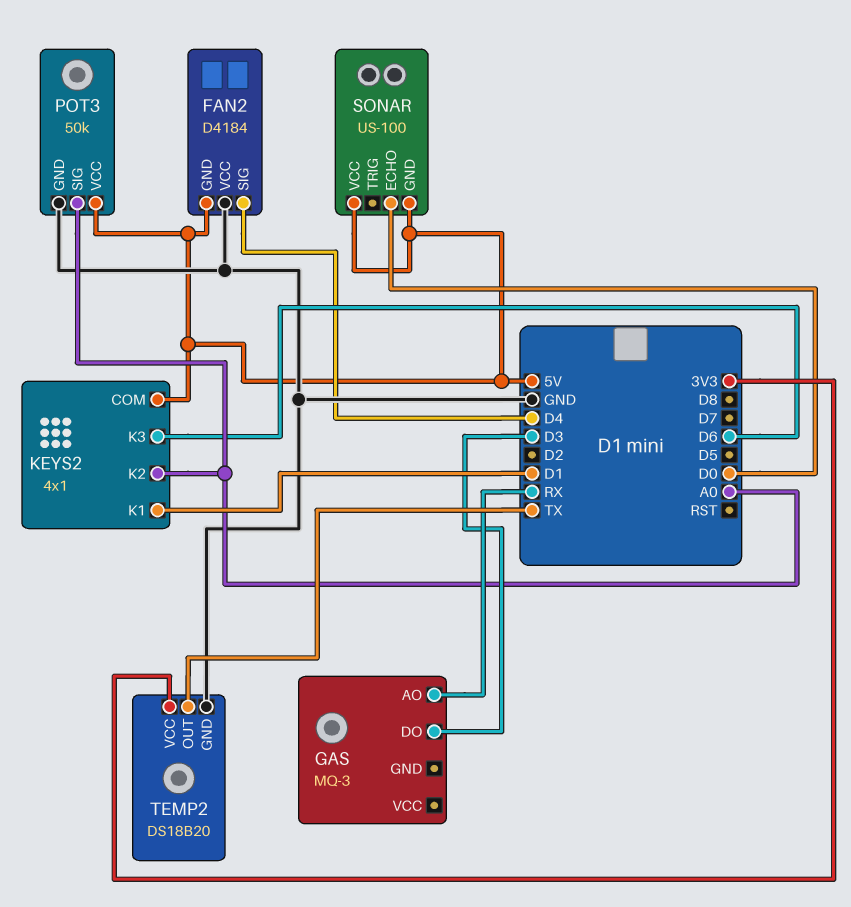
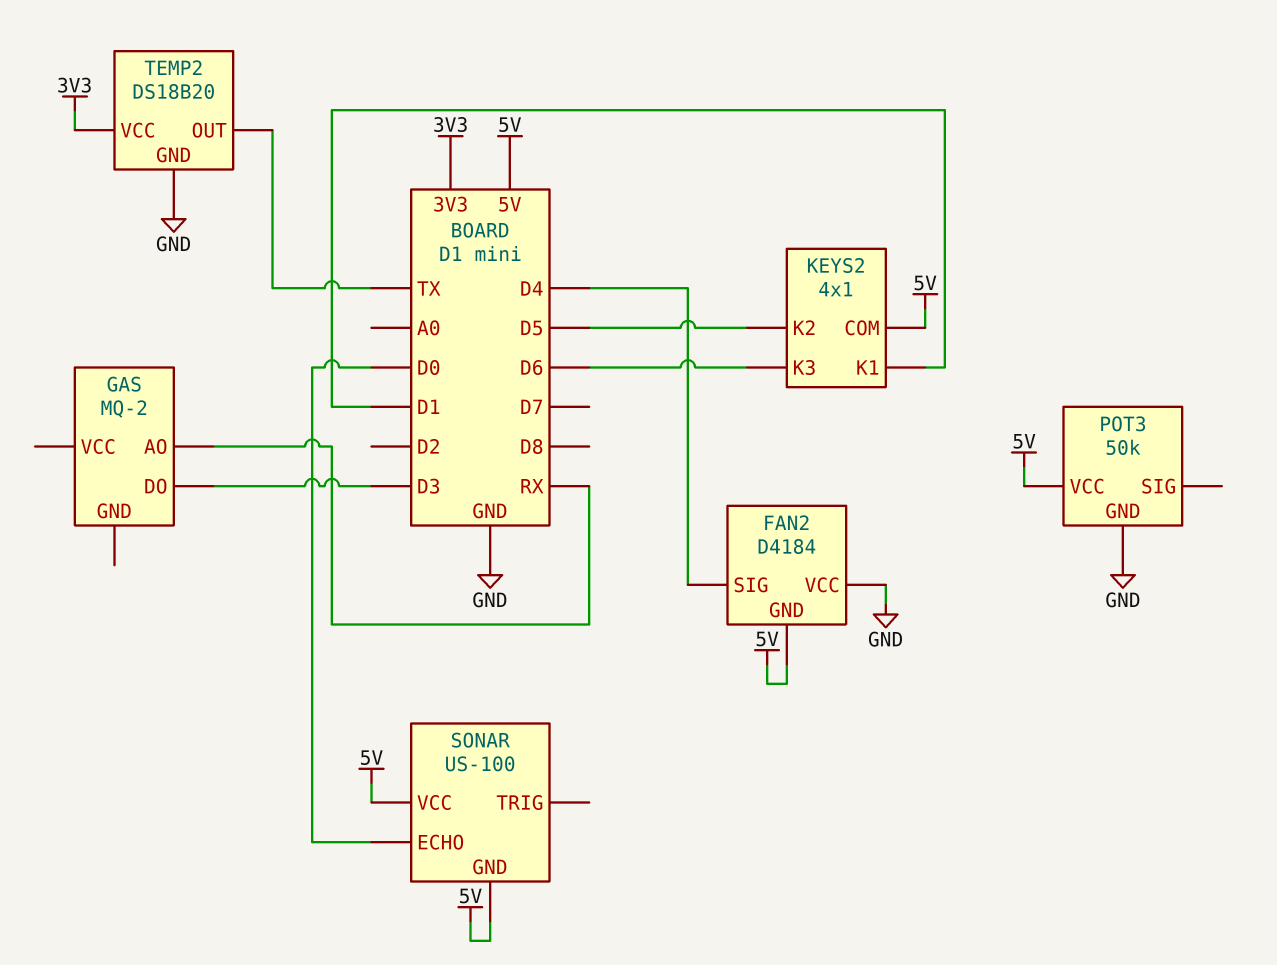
GAS: MQ-3 -> MQ-2
KEYS2 pin K2: A0 -> D5
POT3 pin SIG: A0 -> none

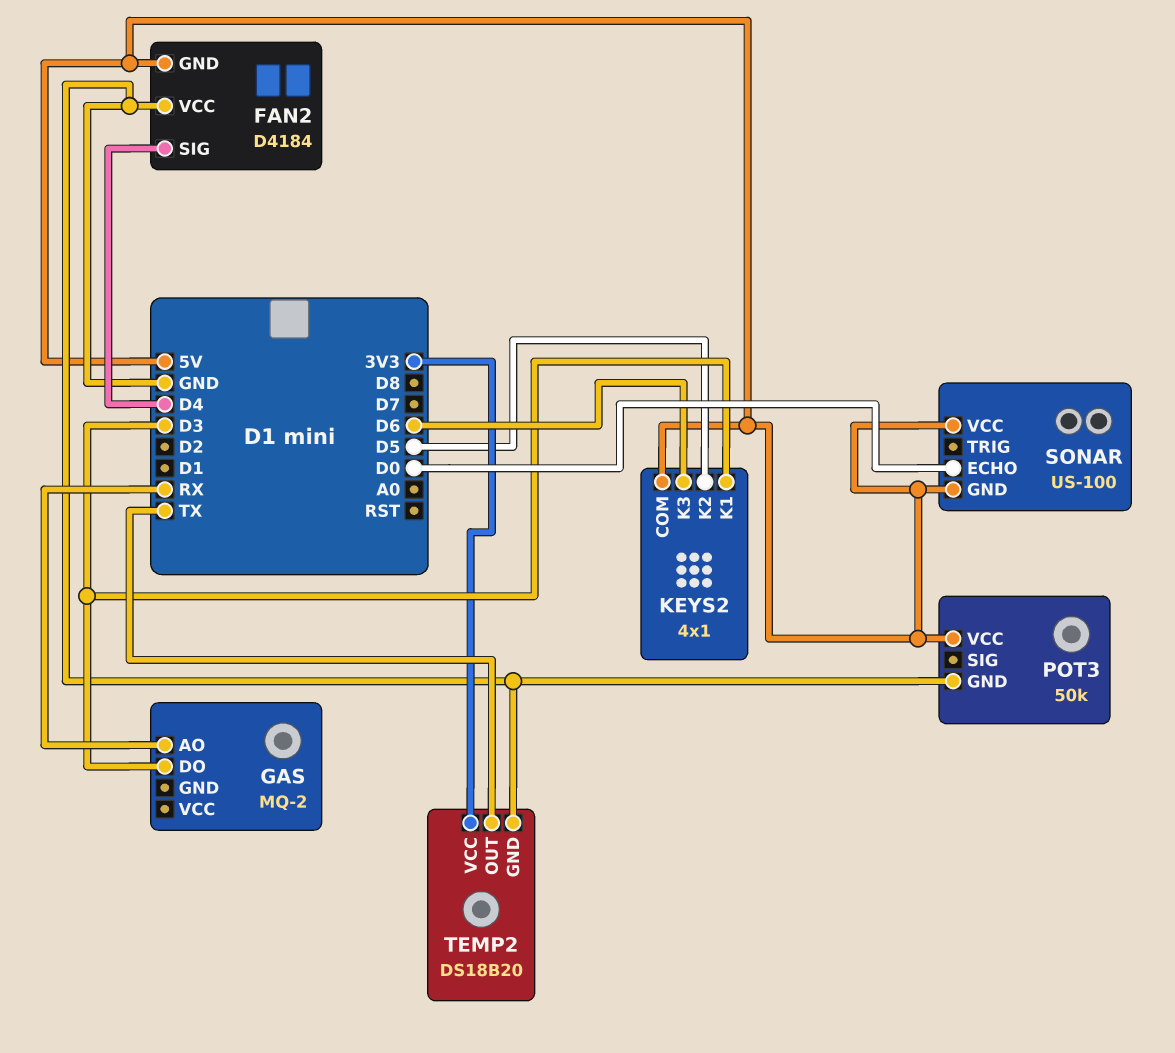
KEYS2 pin K1: D1 -> D3

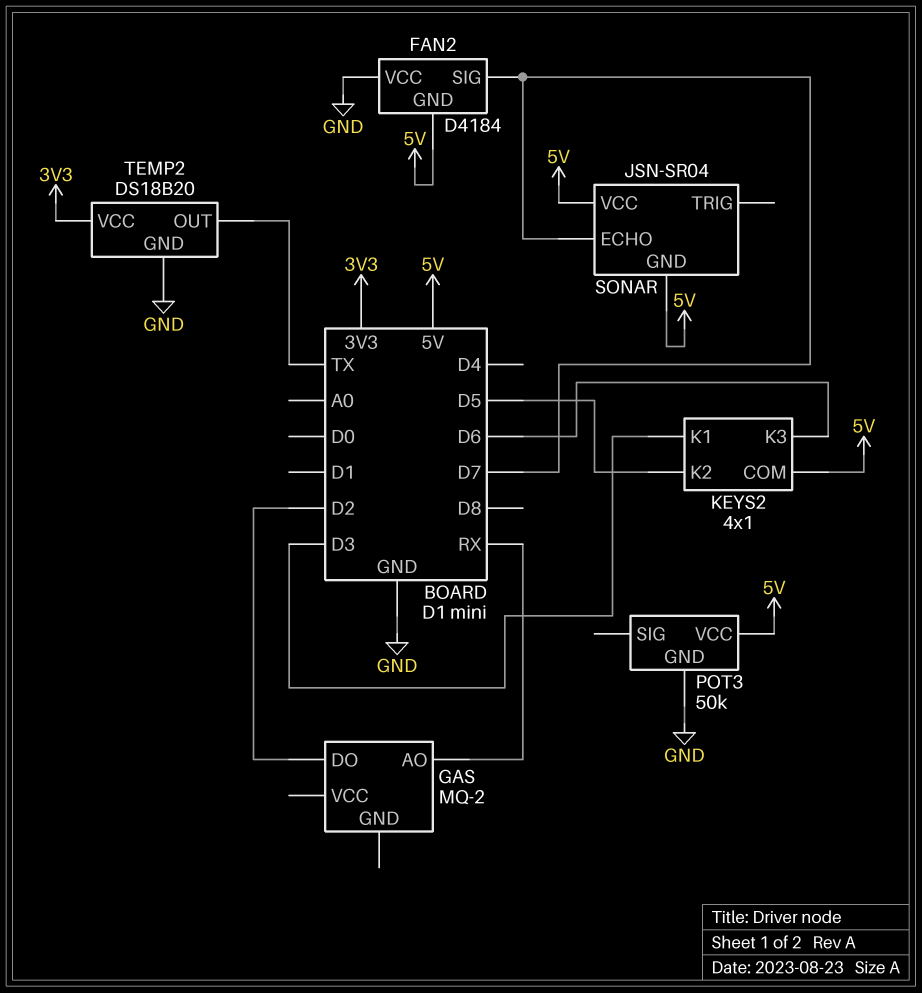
FAN2 pin SIG: D4 -> D7
GAS pin DO: D3 -> D2
SONAR: US-100 -> JSN-SR04
SONAR pin ECHO: D0 -> D7

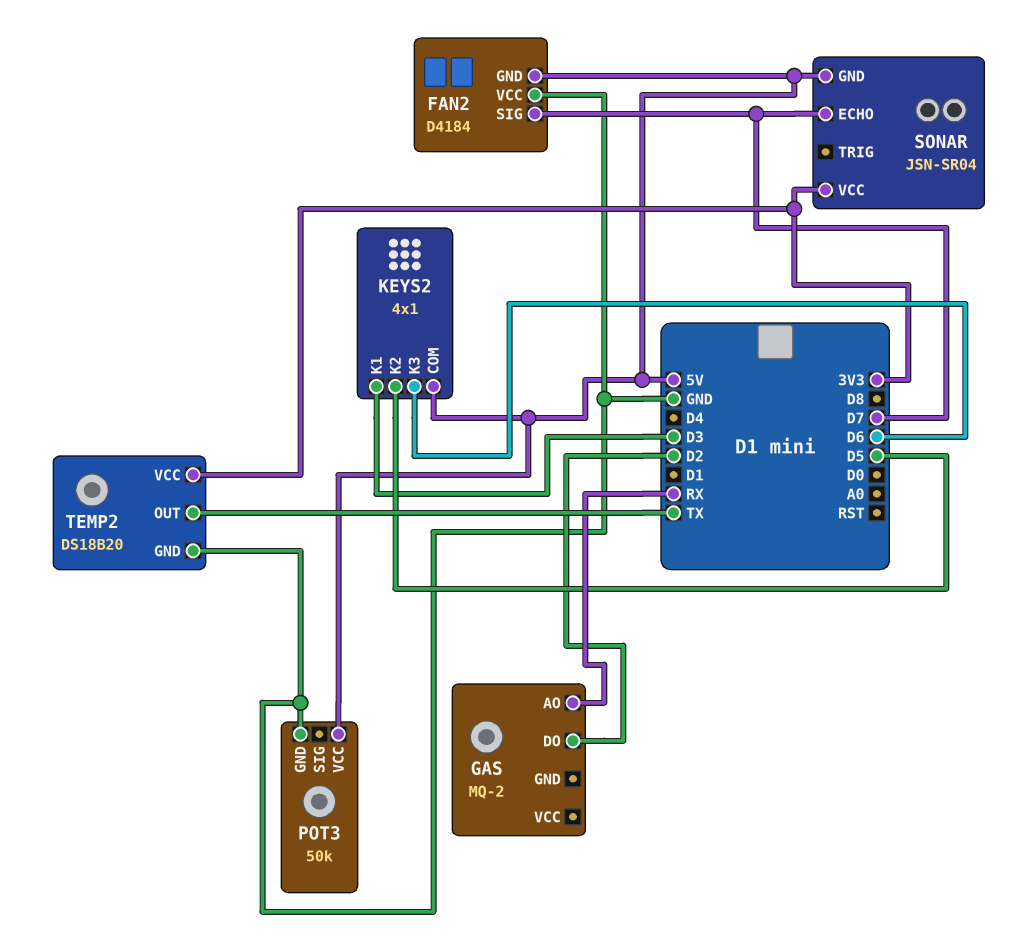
SONAR pin VCC: 5V -> 3V3

